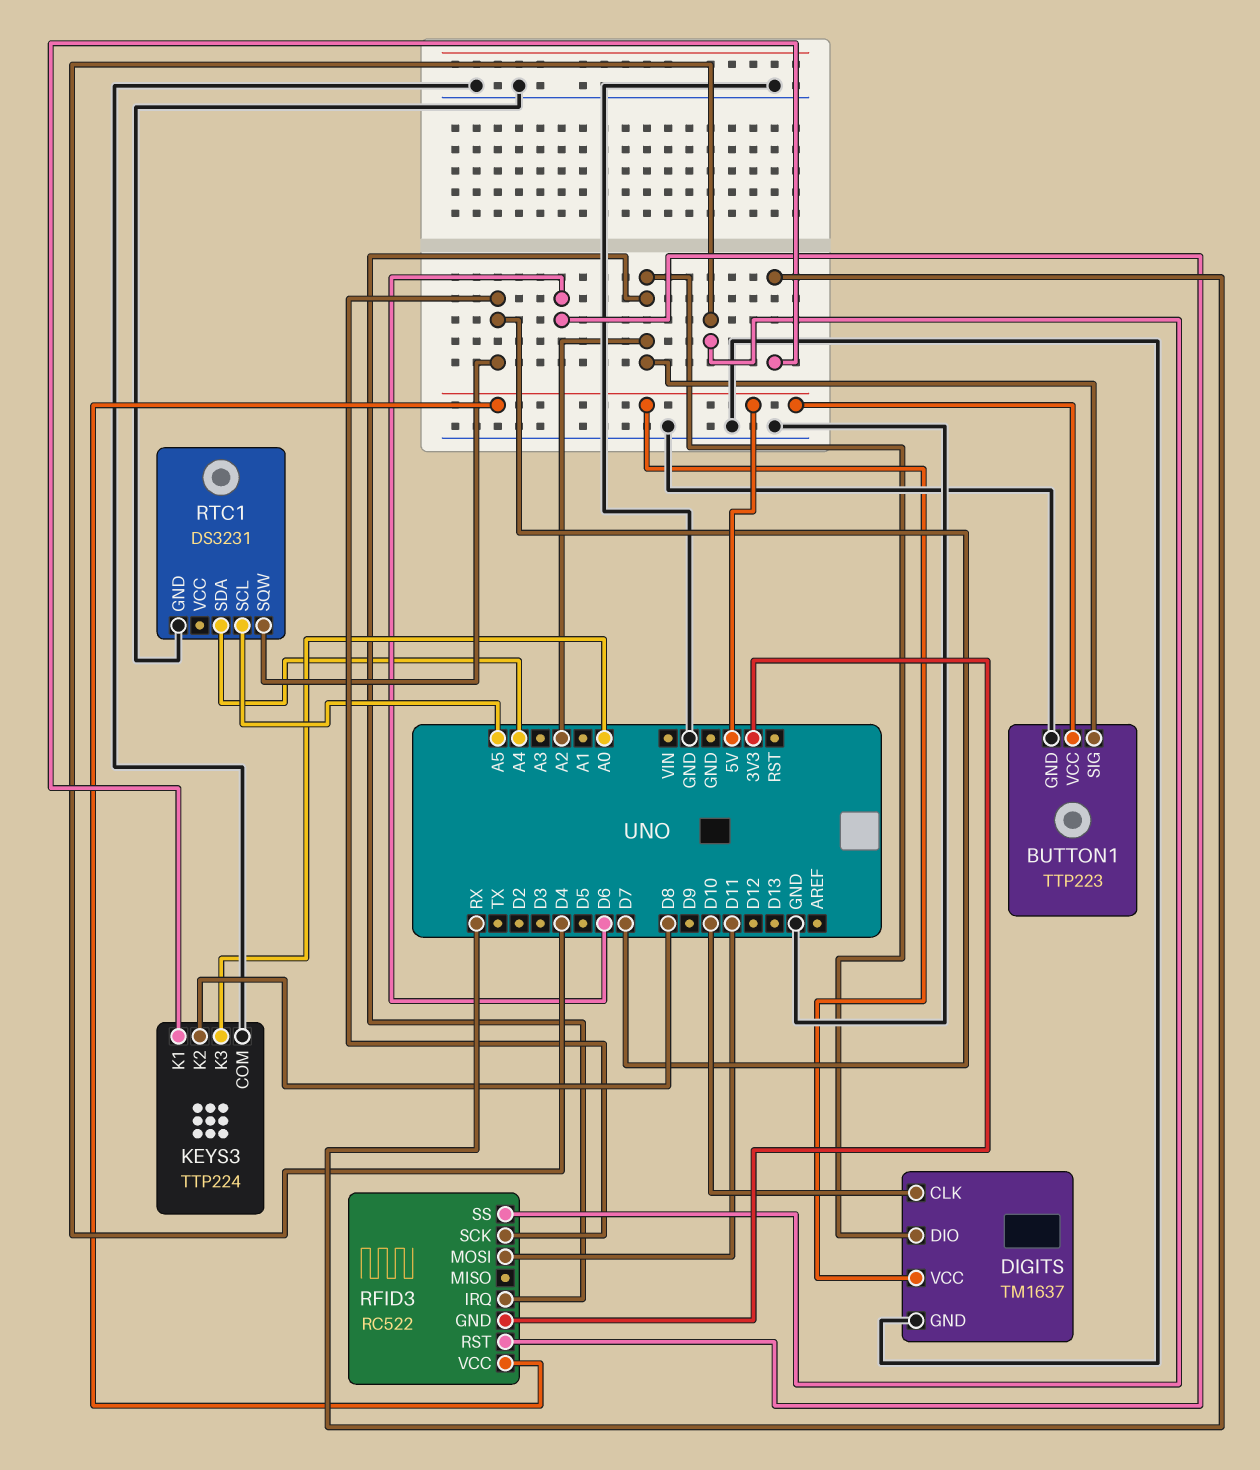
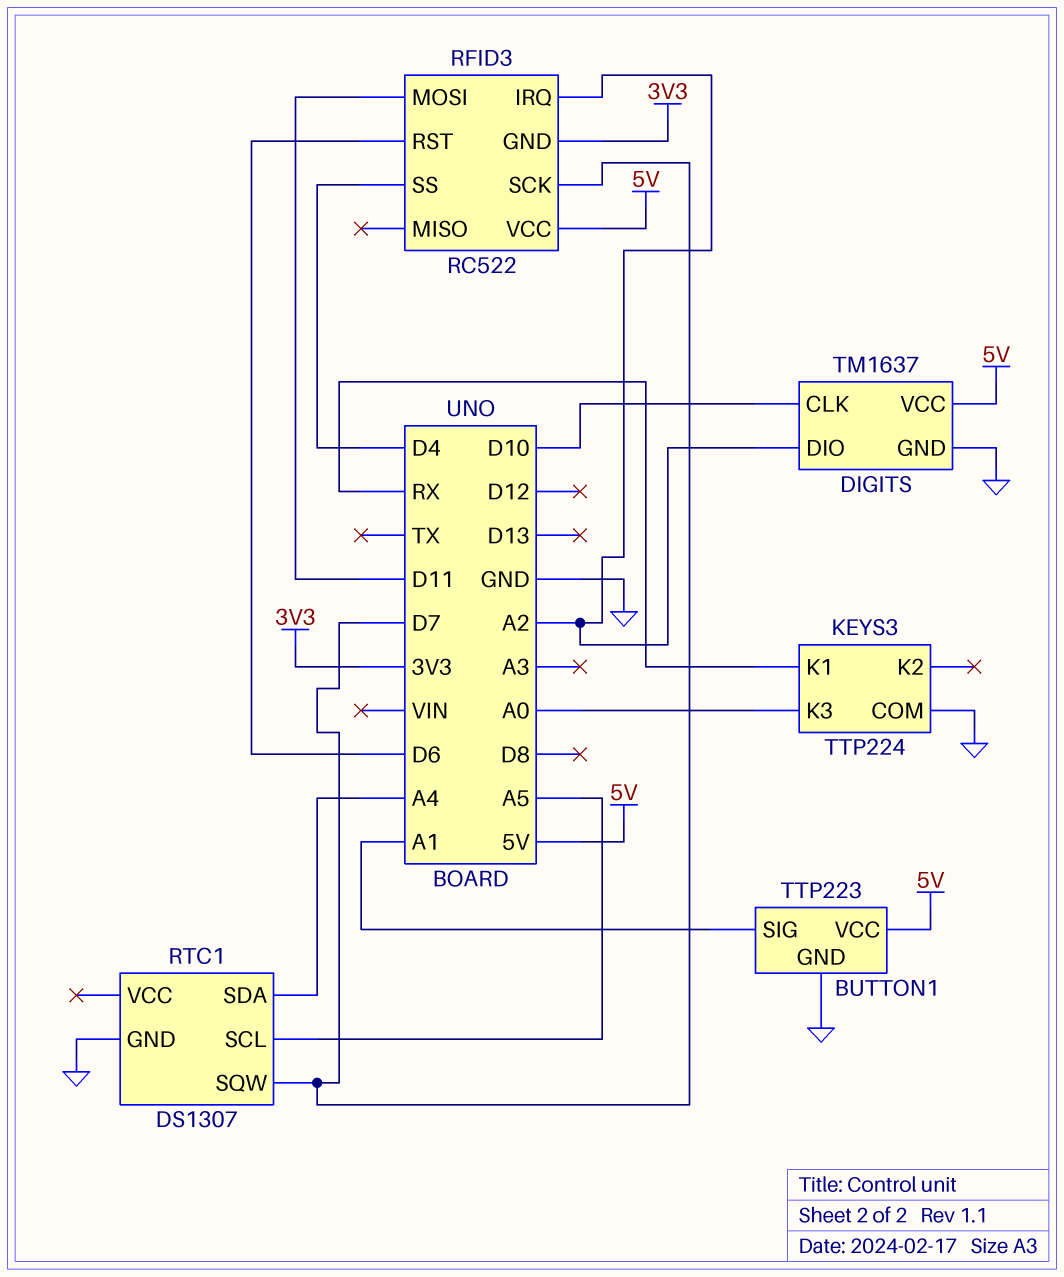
BUTTON1 pin SIG: A2 -> A1
KEYS3 pin K2: D8 -> none
RTC1: DS3231 -> DS1307

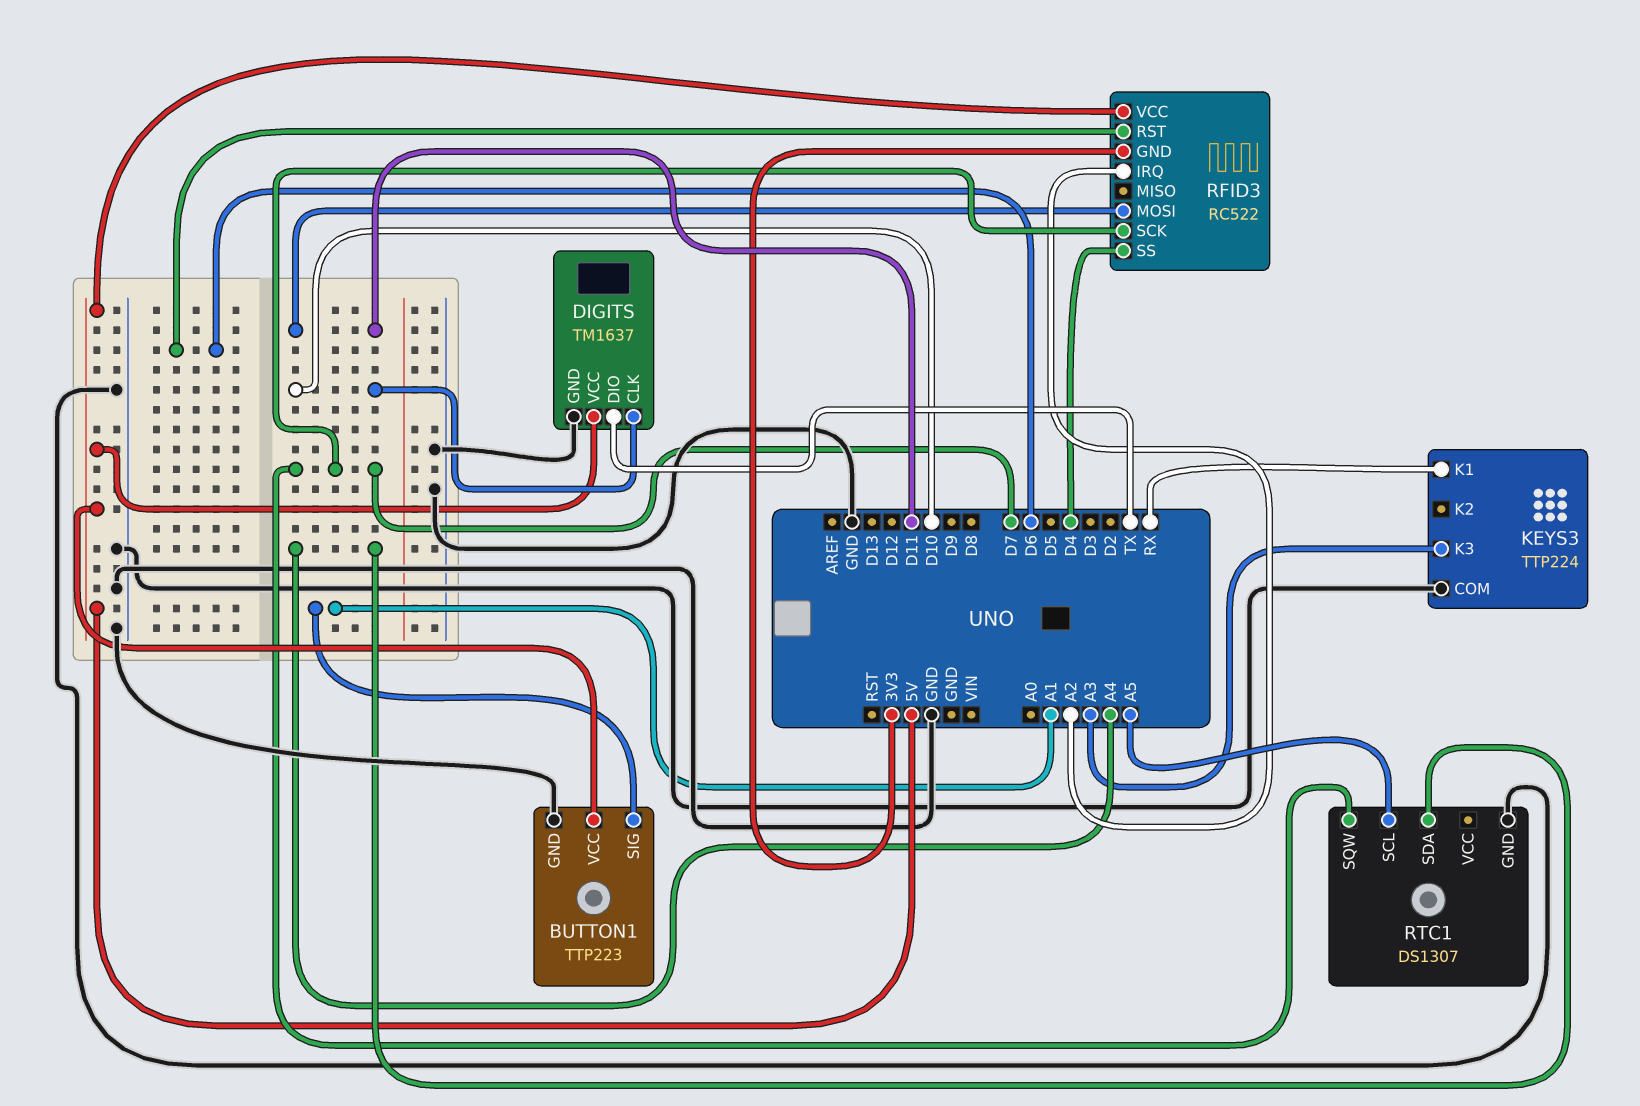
DIGITS pin DIO: A2 -> TX
KEYS3 pin K3: A0 -> A3

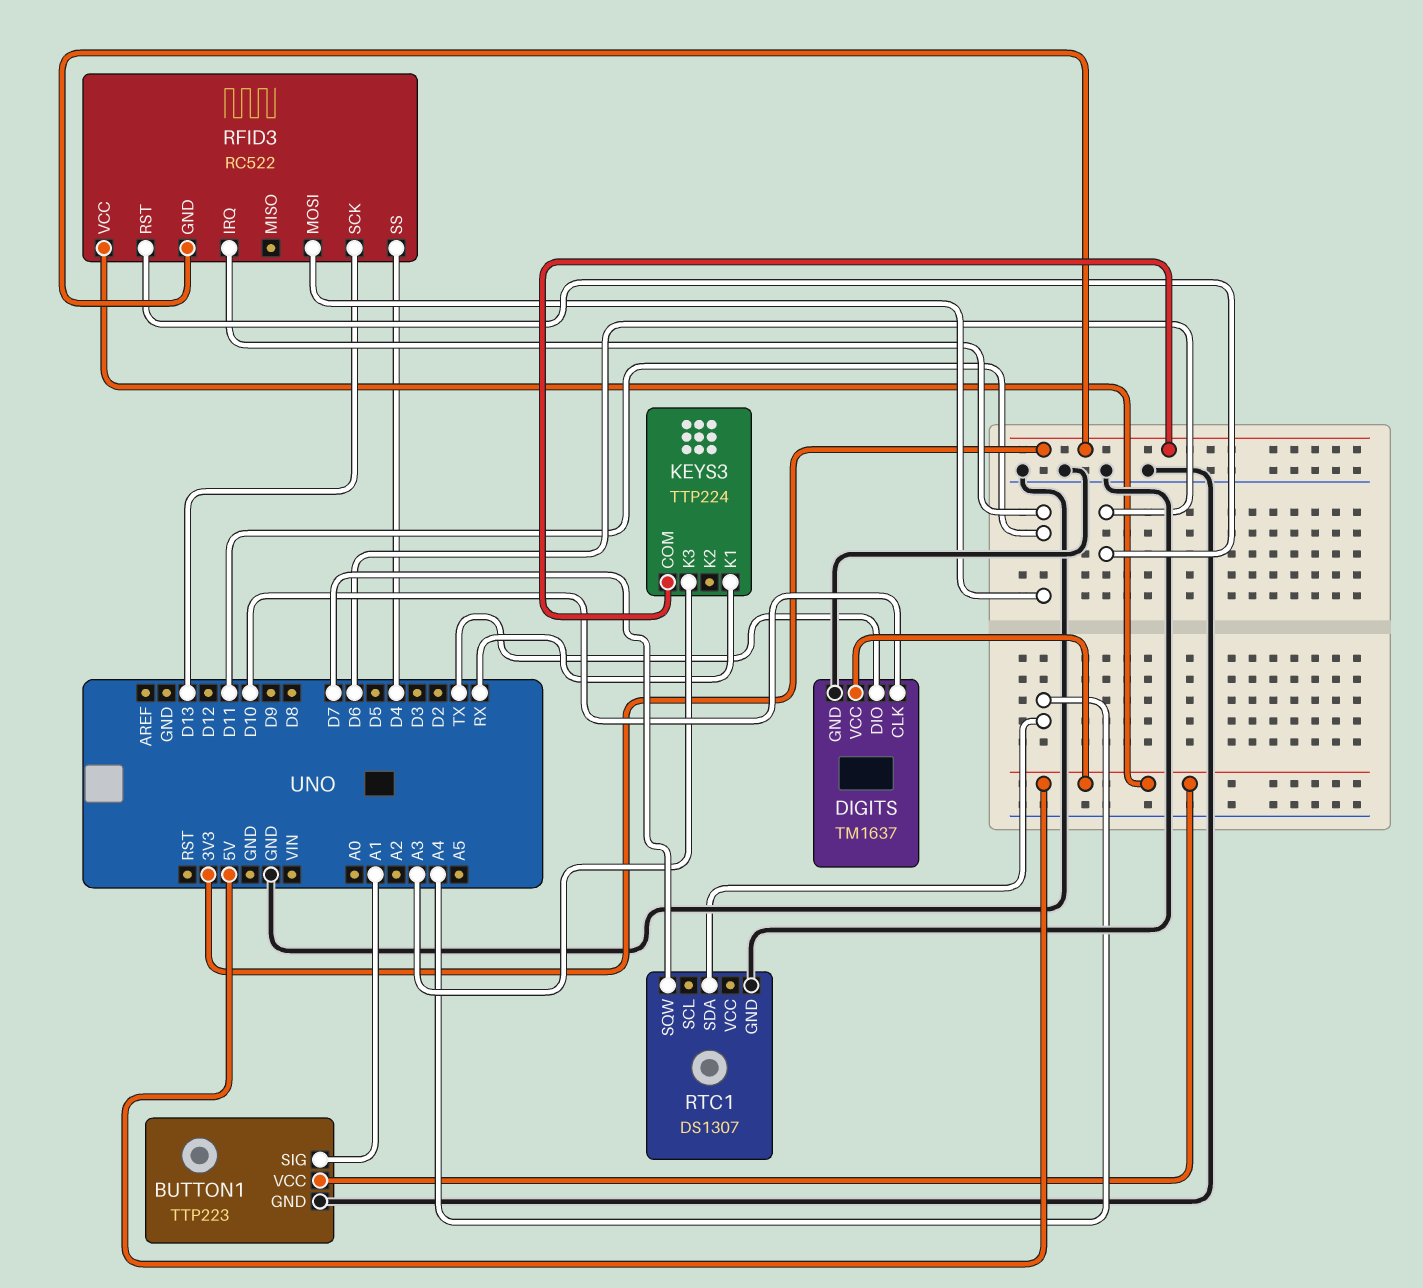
KEYS3 pin COM: GND -> 3V3
RFID3 pin IRQ: A2 -> D11
RFID3 pin SCK: D7 -> D13
RTC1 pin SCL: A5 -> none

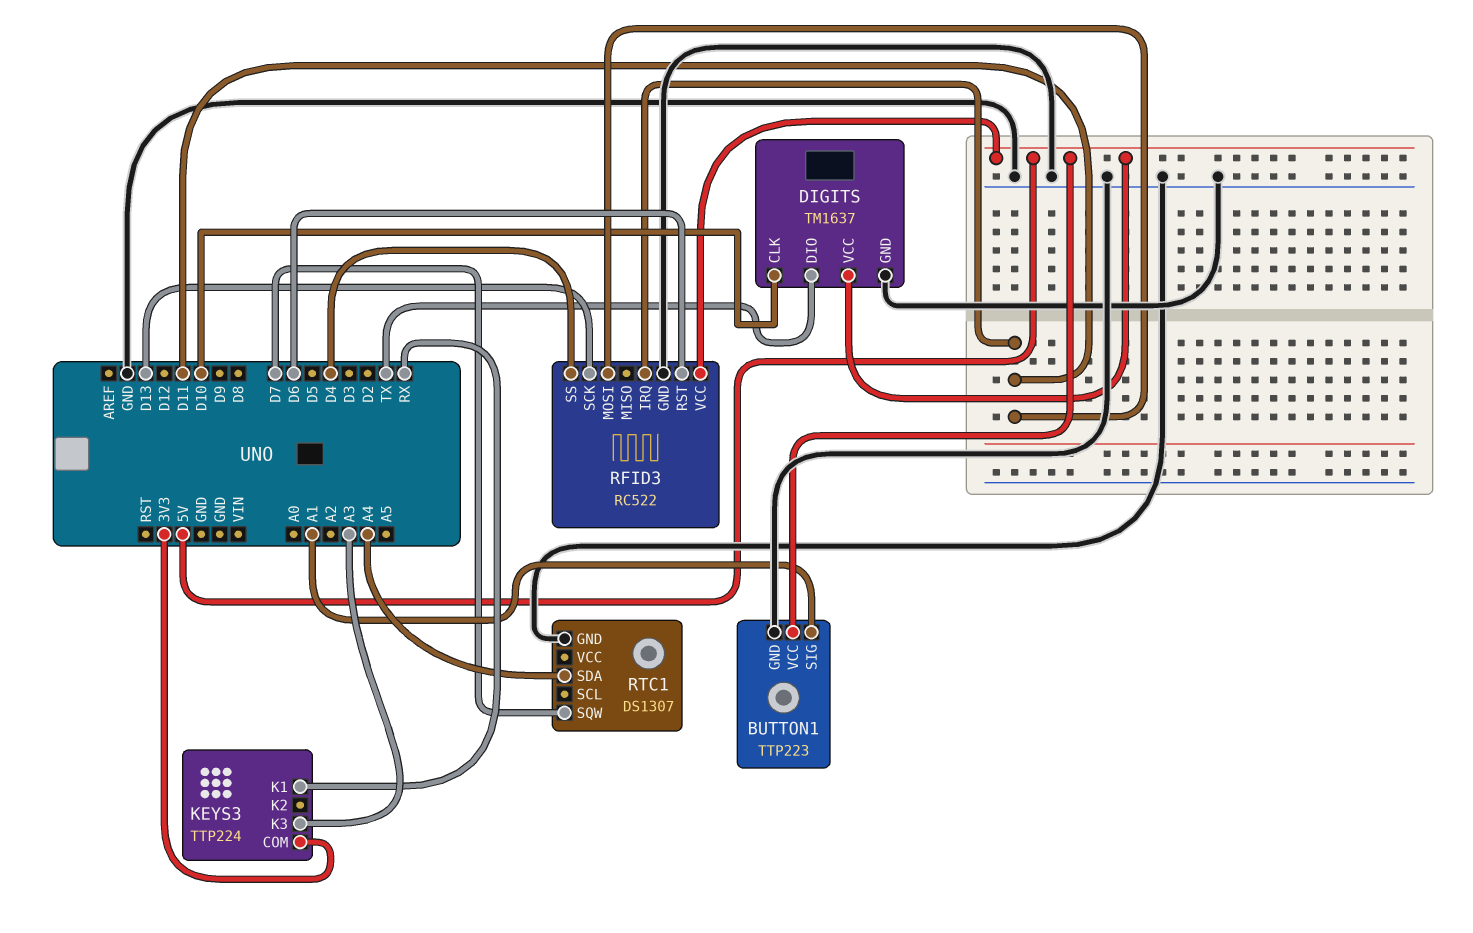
RFID3 pin GND: 3V3 -> GND

